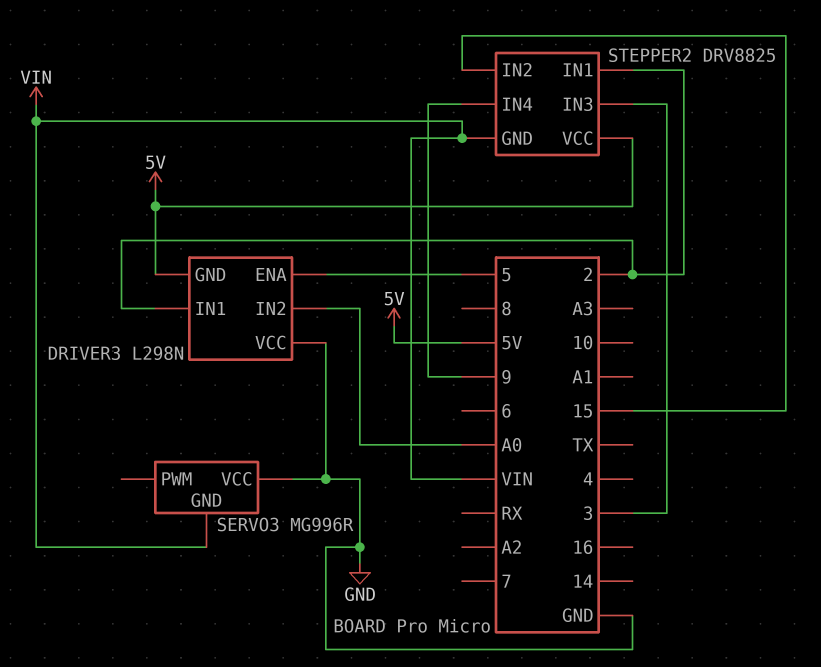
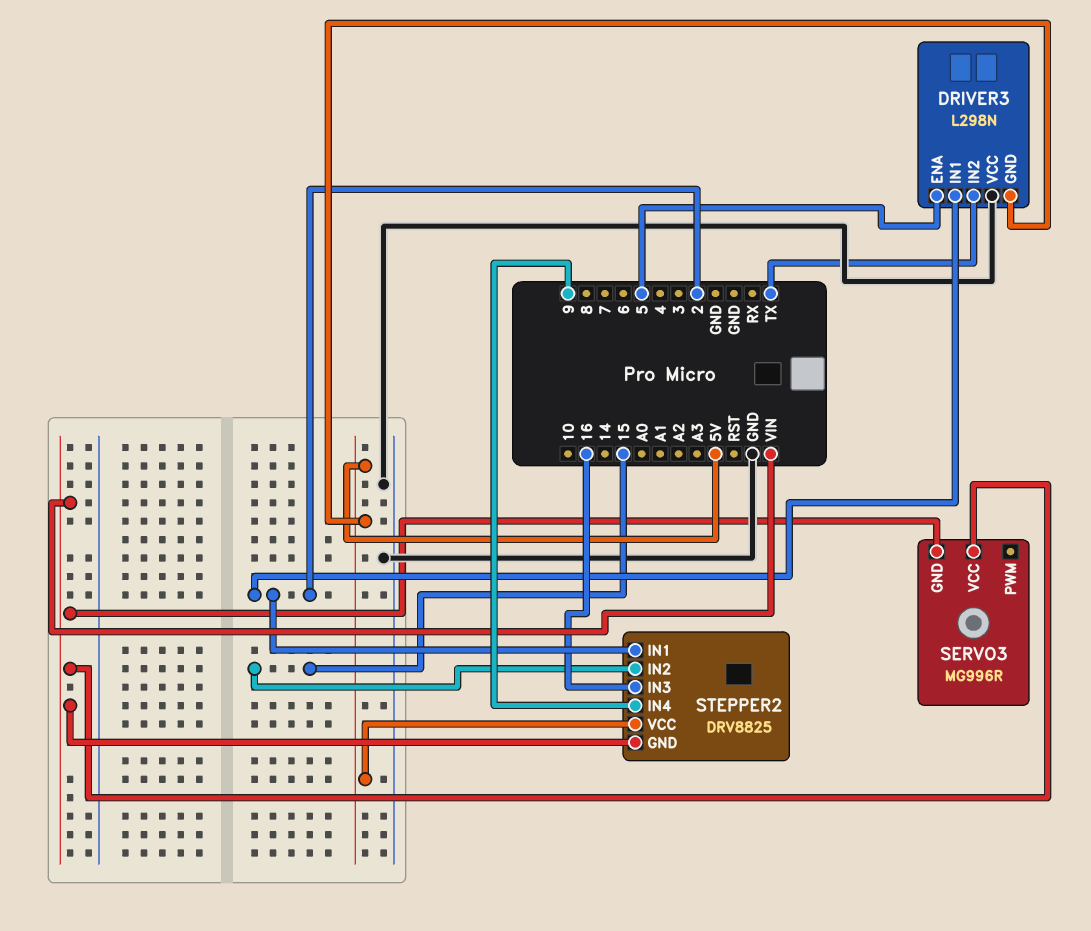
DRIVER3 pin IN2: A0 -> TX
SERVO3 pin VCC: GND -> VIN
STEPPER2 pin IN3: 3 -> 16

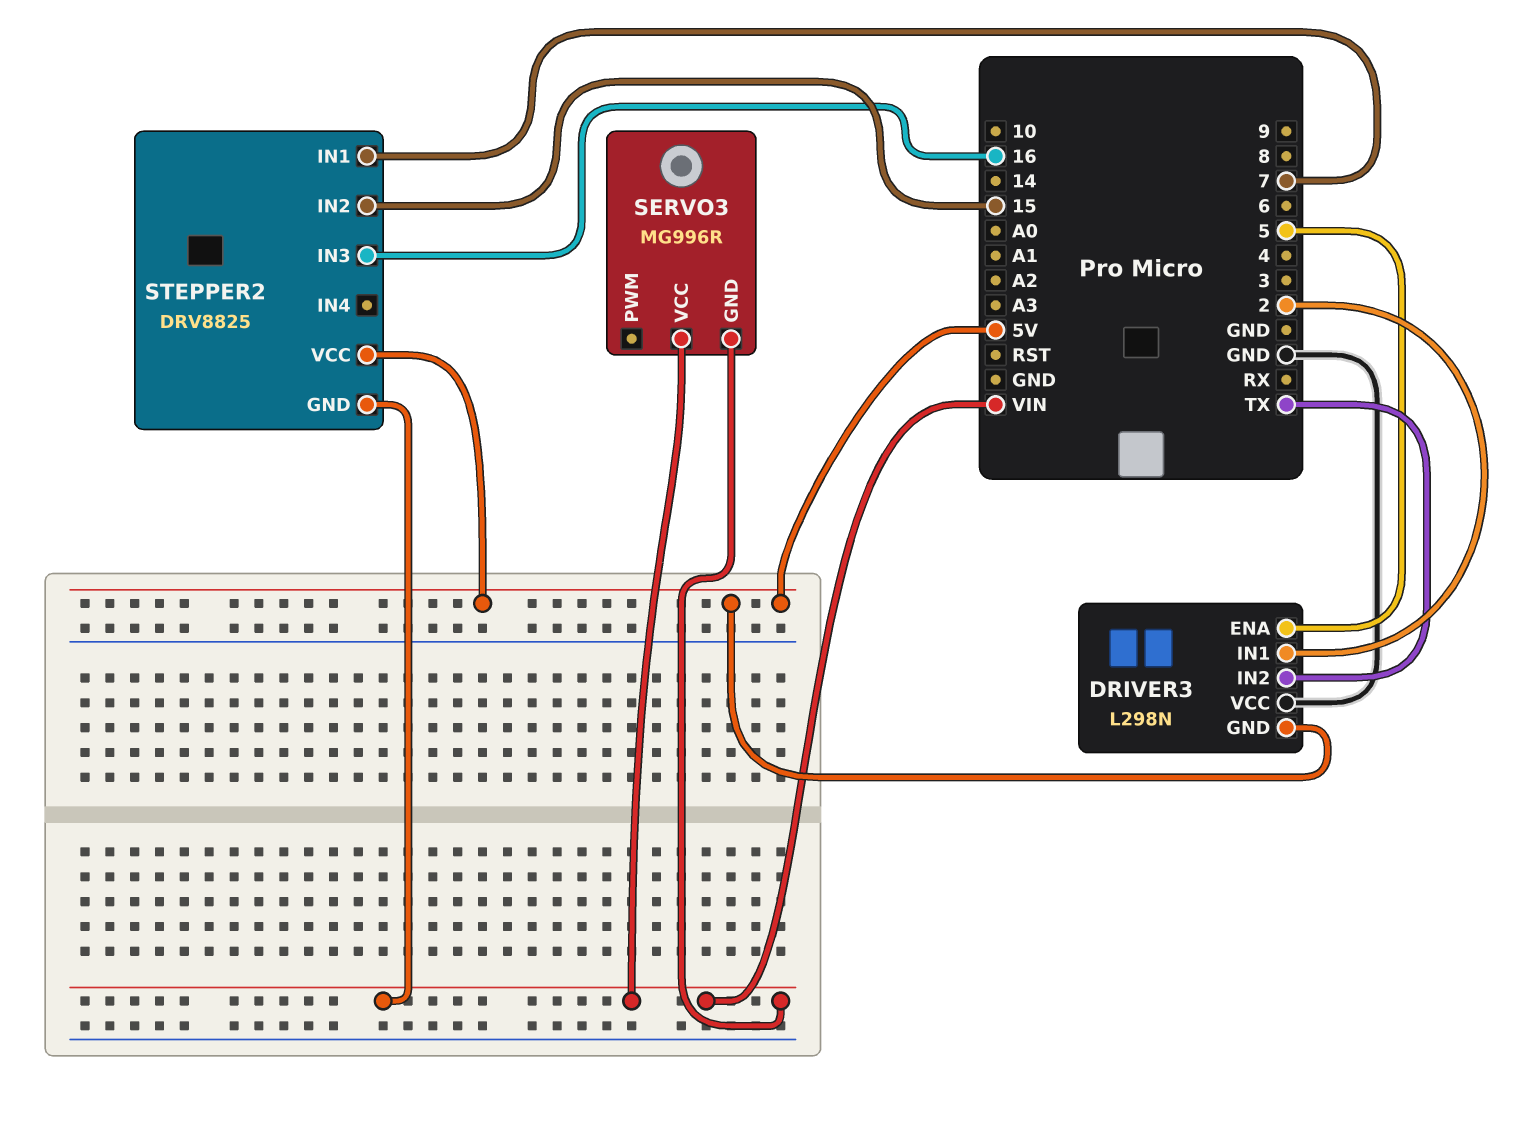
STEPPER2 pin IN1: 2 -> 7
STEPPER2 pin IN4: 9 -> none

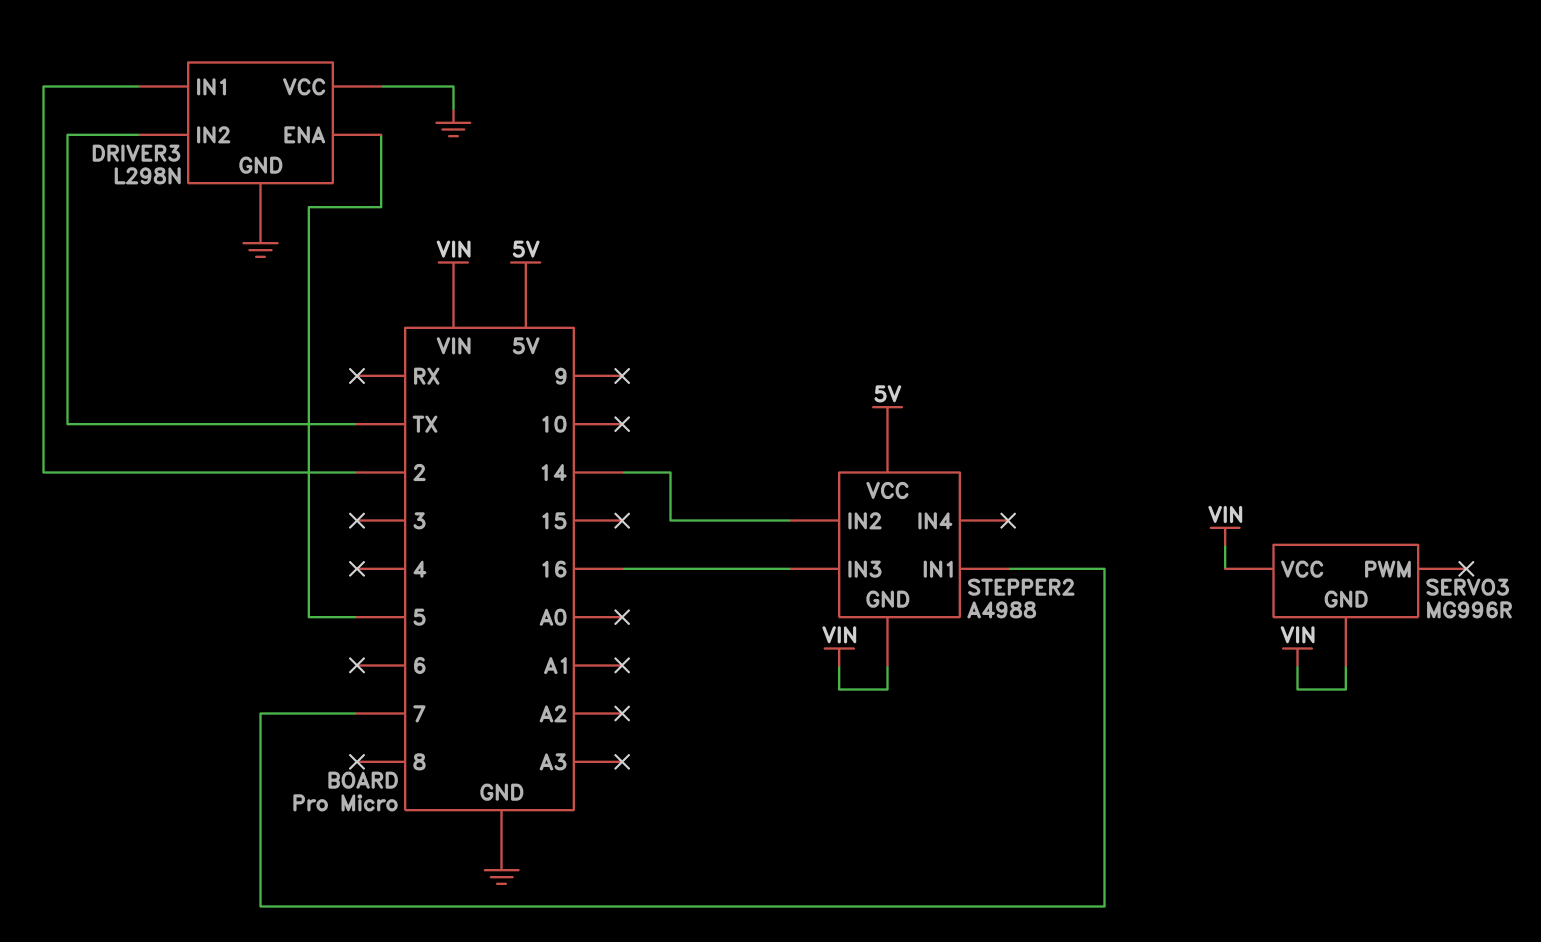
DRIVER3 pin GND: 5V -> GND
STEPPER2: DRV8825 -> A4988
STEPPER2 pin IN2: 15 -> 14

